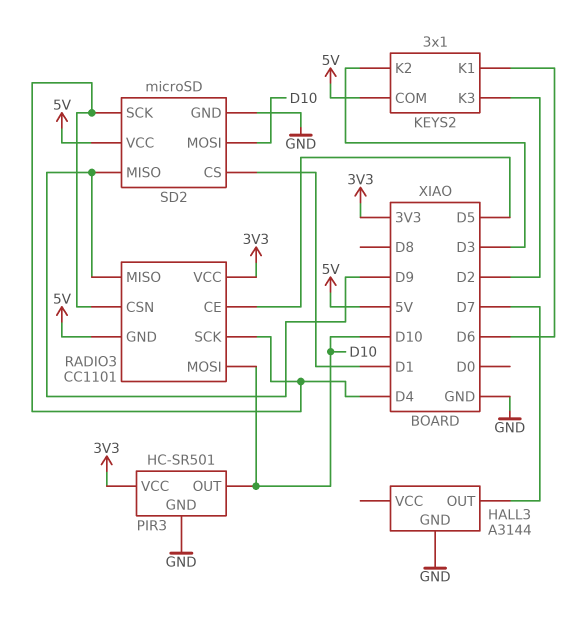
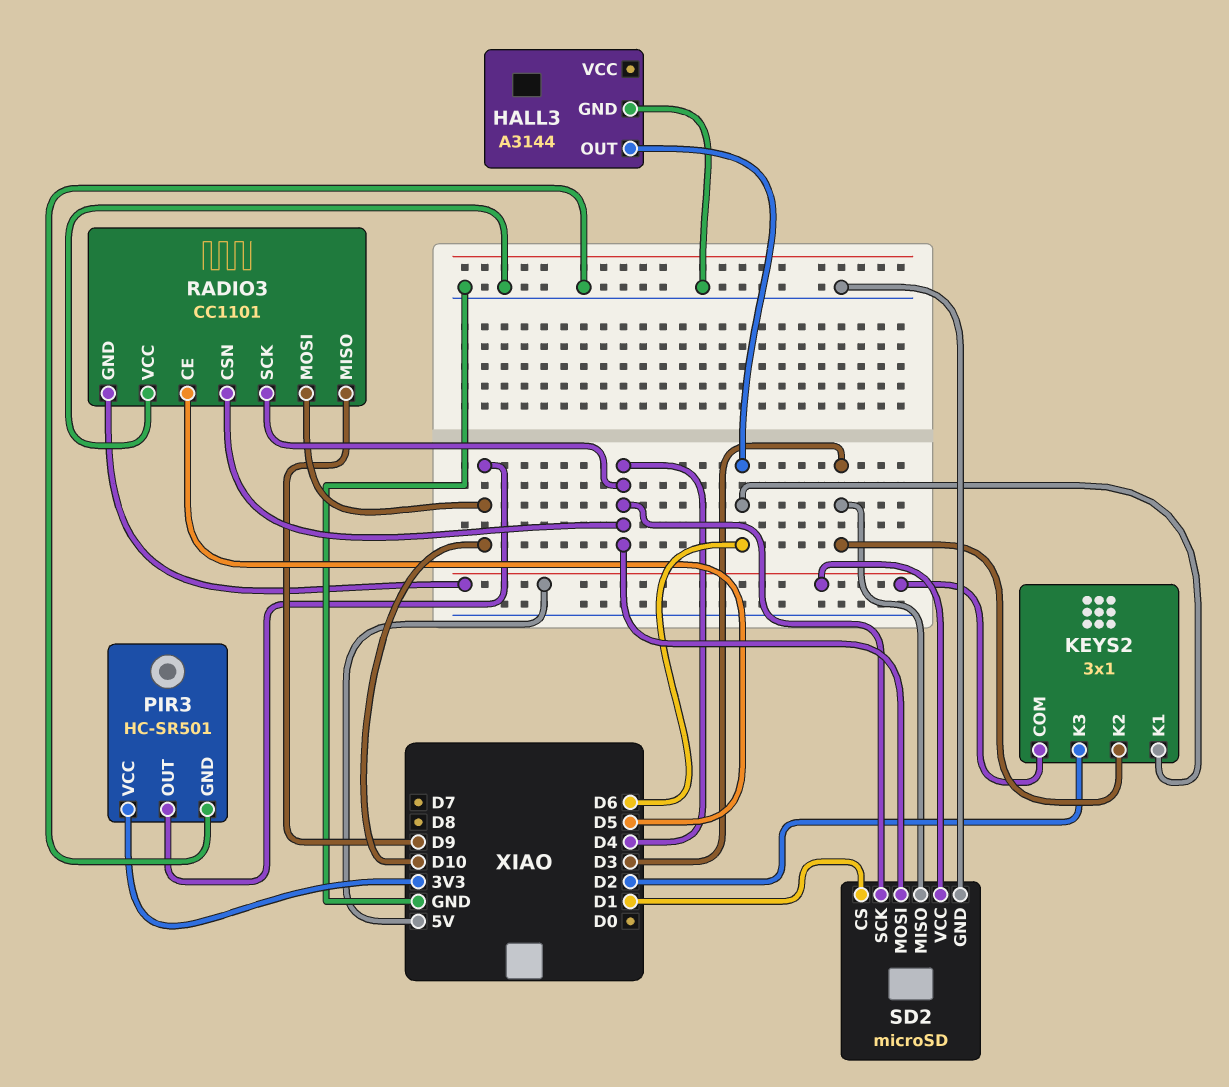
HALL3 pin OUT: D7 -> D6
RADIO3 pin VCC: 3V3 -> GND
SD2 pin MISO: D9 -> D3
SD2 pin MOSI: D10 -> D4

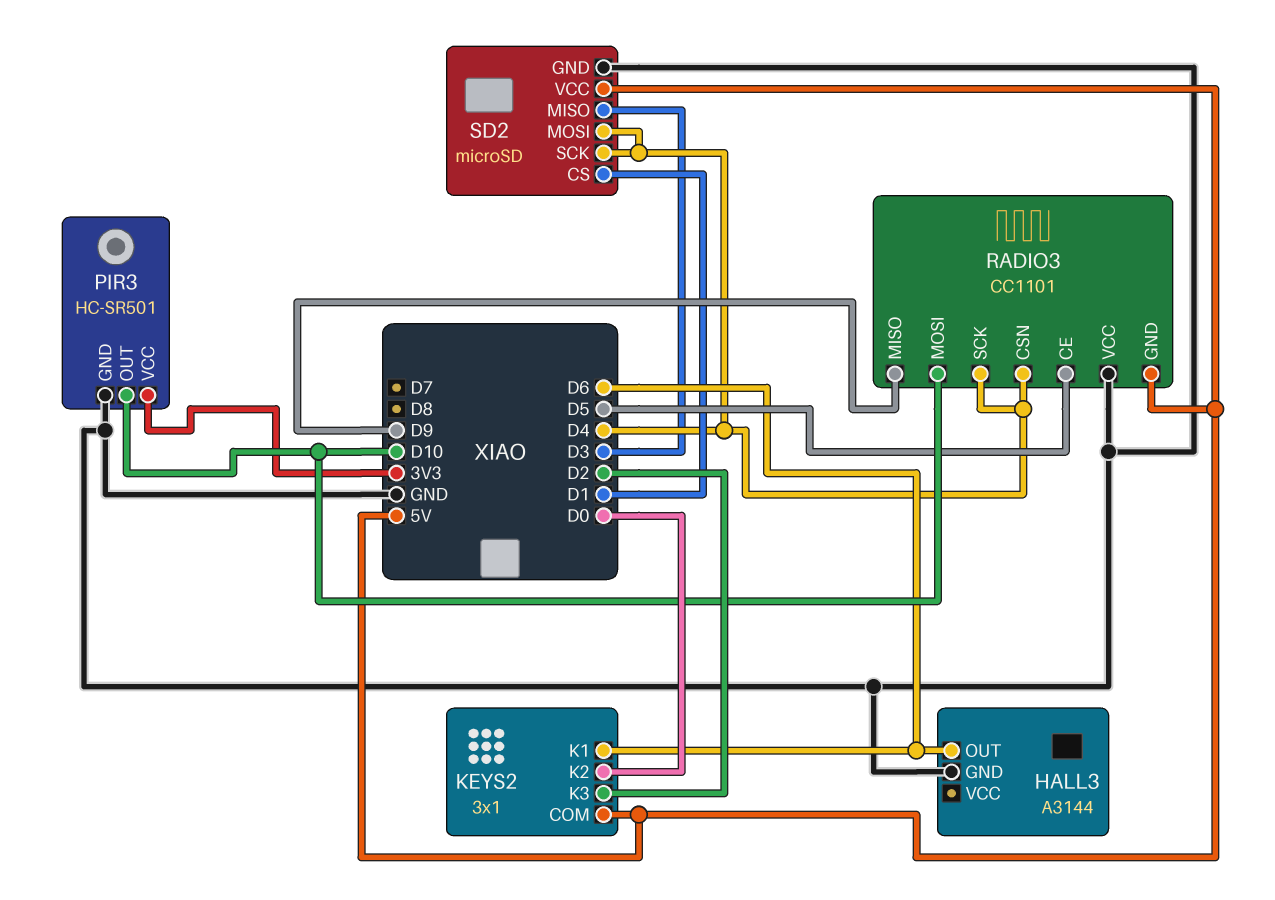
KEYS2 pin K2: D3 -> D0

